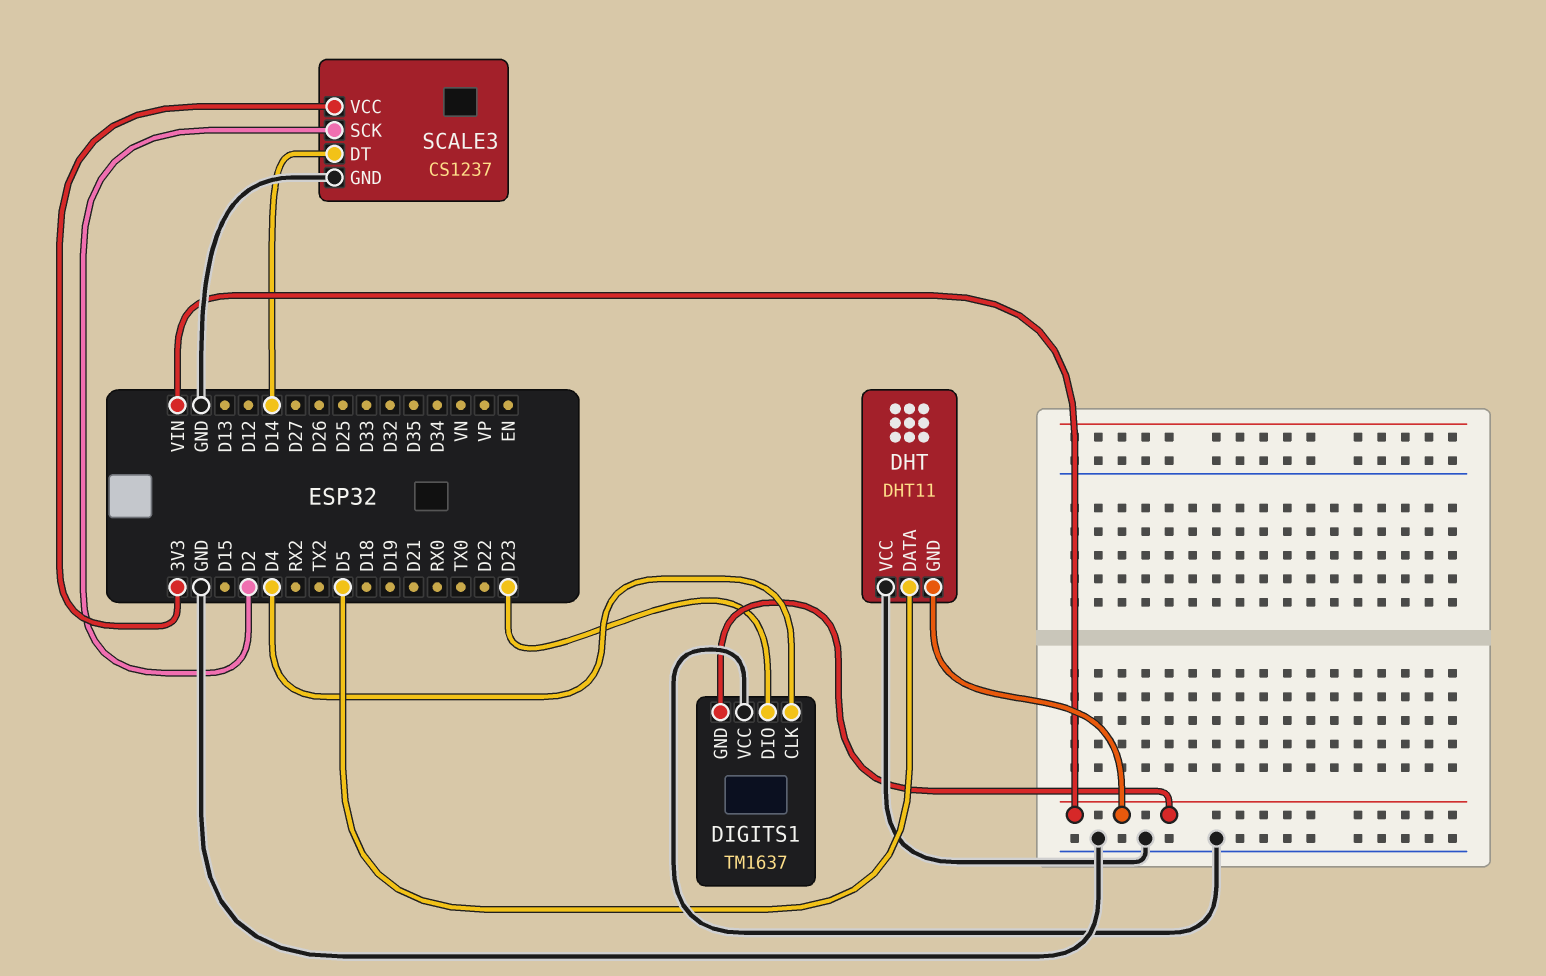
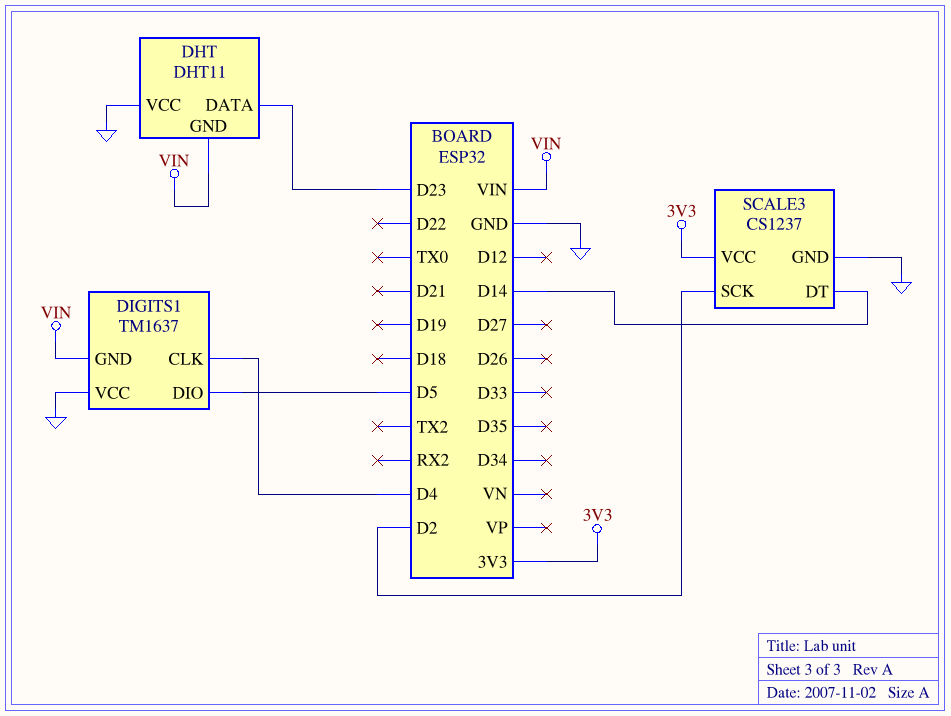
DHT pin DATA: D5 -> D23
DIGITS1 pin DIO: D23 -> D5

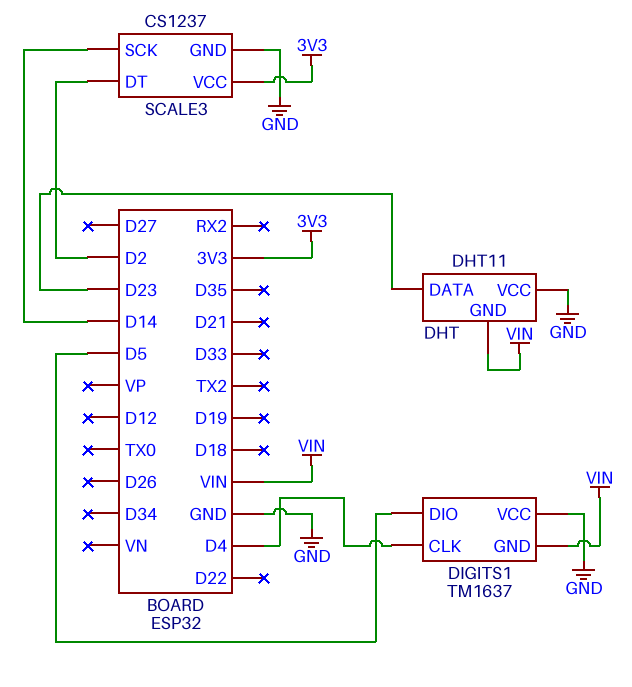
SCALE3 pin DT: D14 -> D2
SCALE3 pin SCK: D2 -> D14

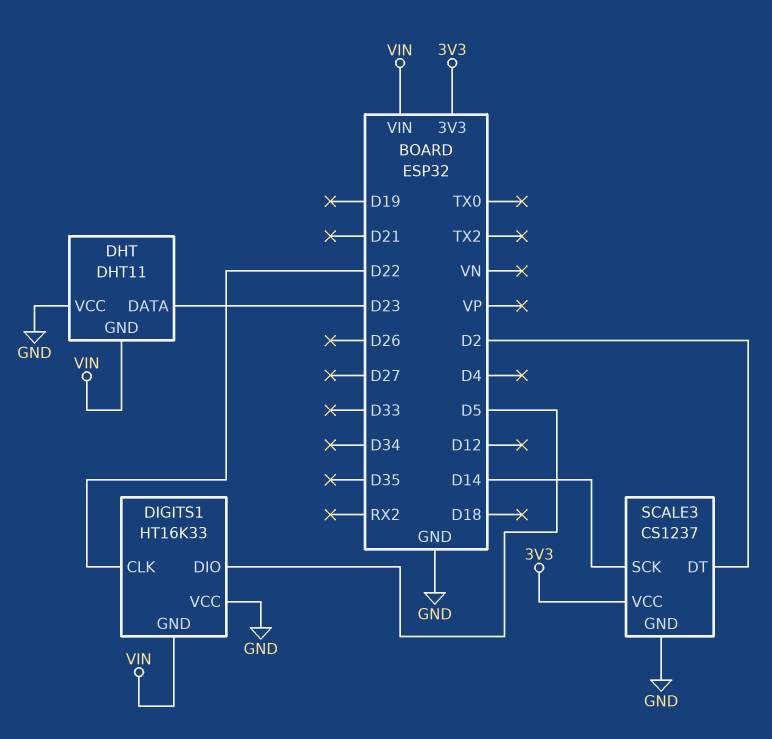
DIGITS1: TM1637 -> HT16K33
DIGITS1 pin CLK: D4 -> D22

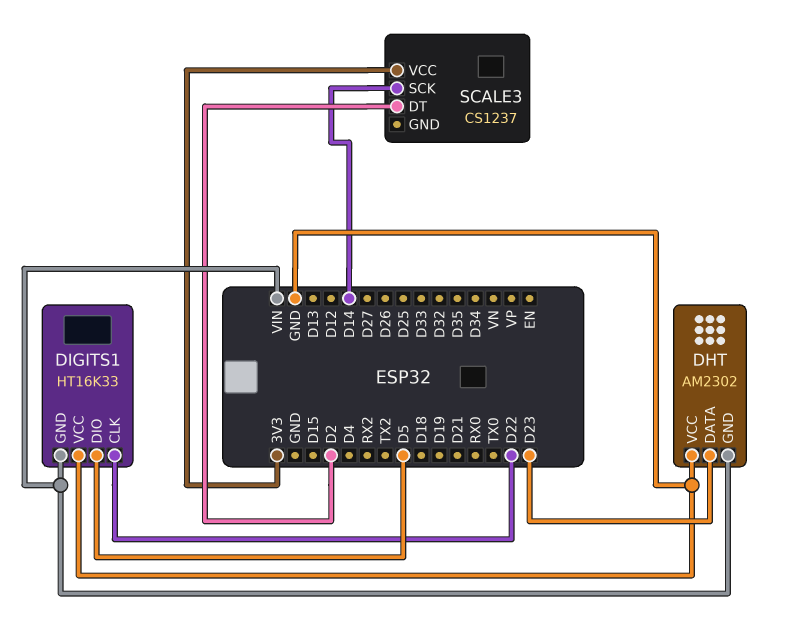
DHT: DHT11 -> AM2302
SCALE3 pin GND: GND -> none

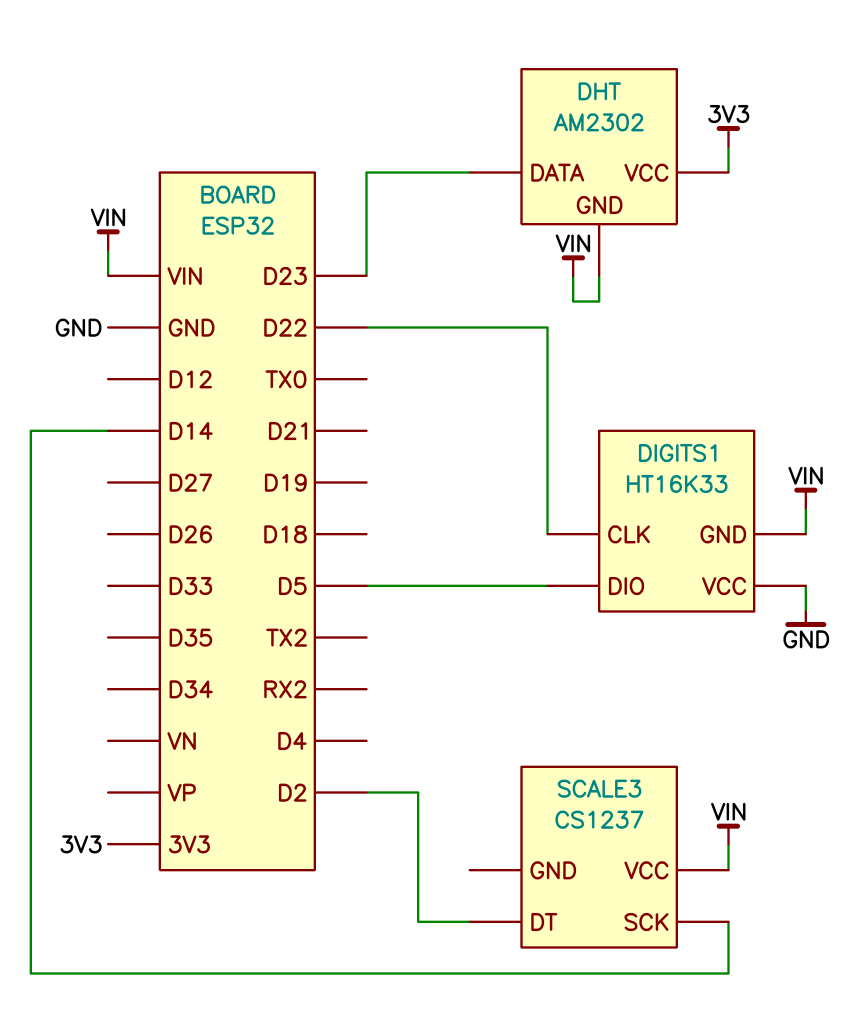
DHT pin VCC: GND -> 3V3
SCALE3 pin VCC: 3V3 -> VIN

